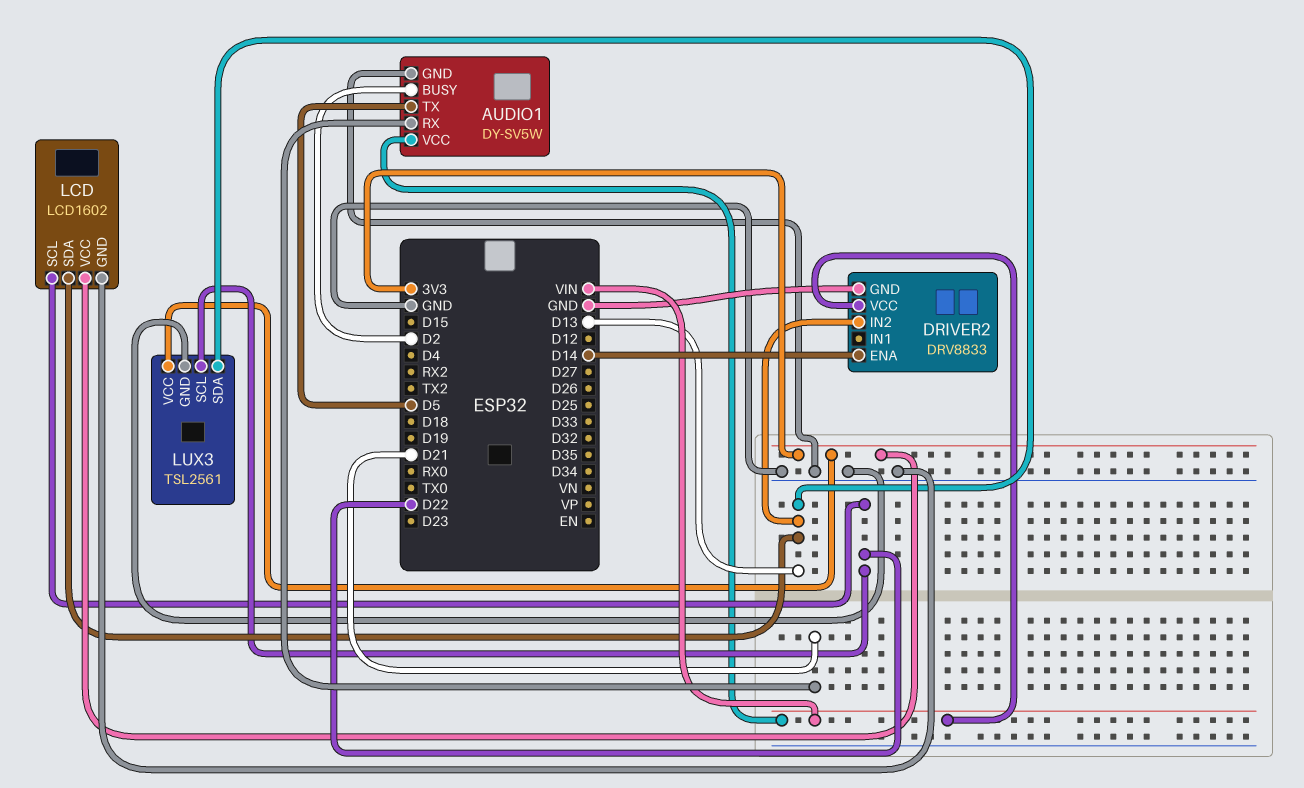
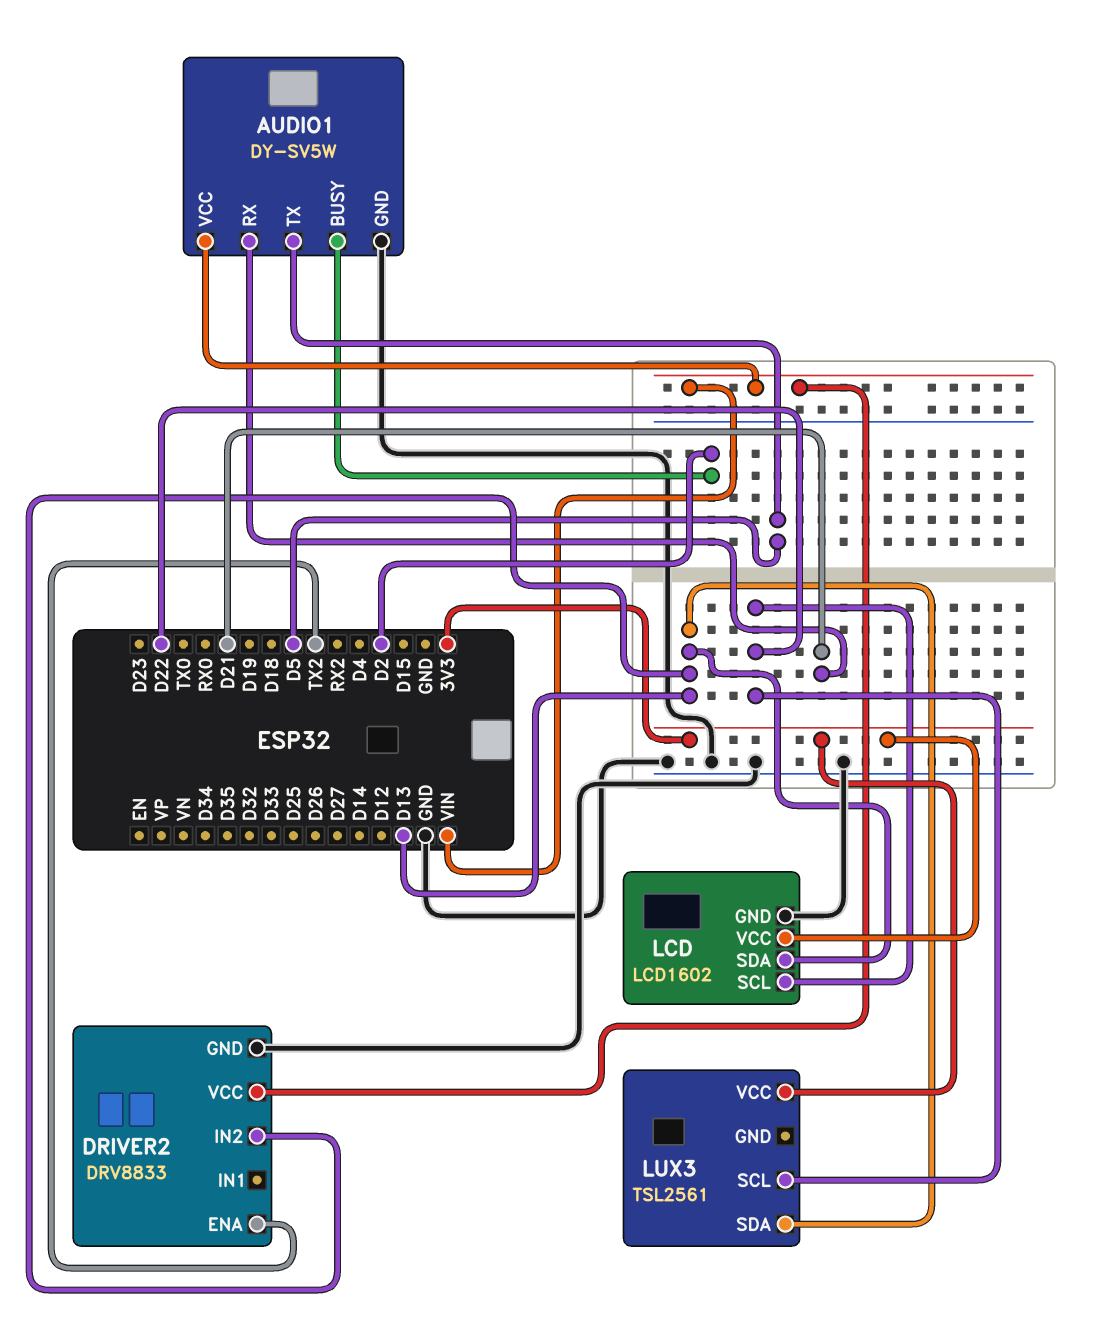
DRIVER2 pin ENA: D14 -> TX2
LUX3 pin GND: GND -> none

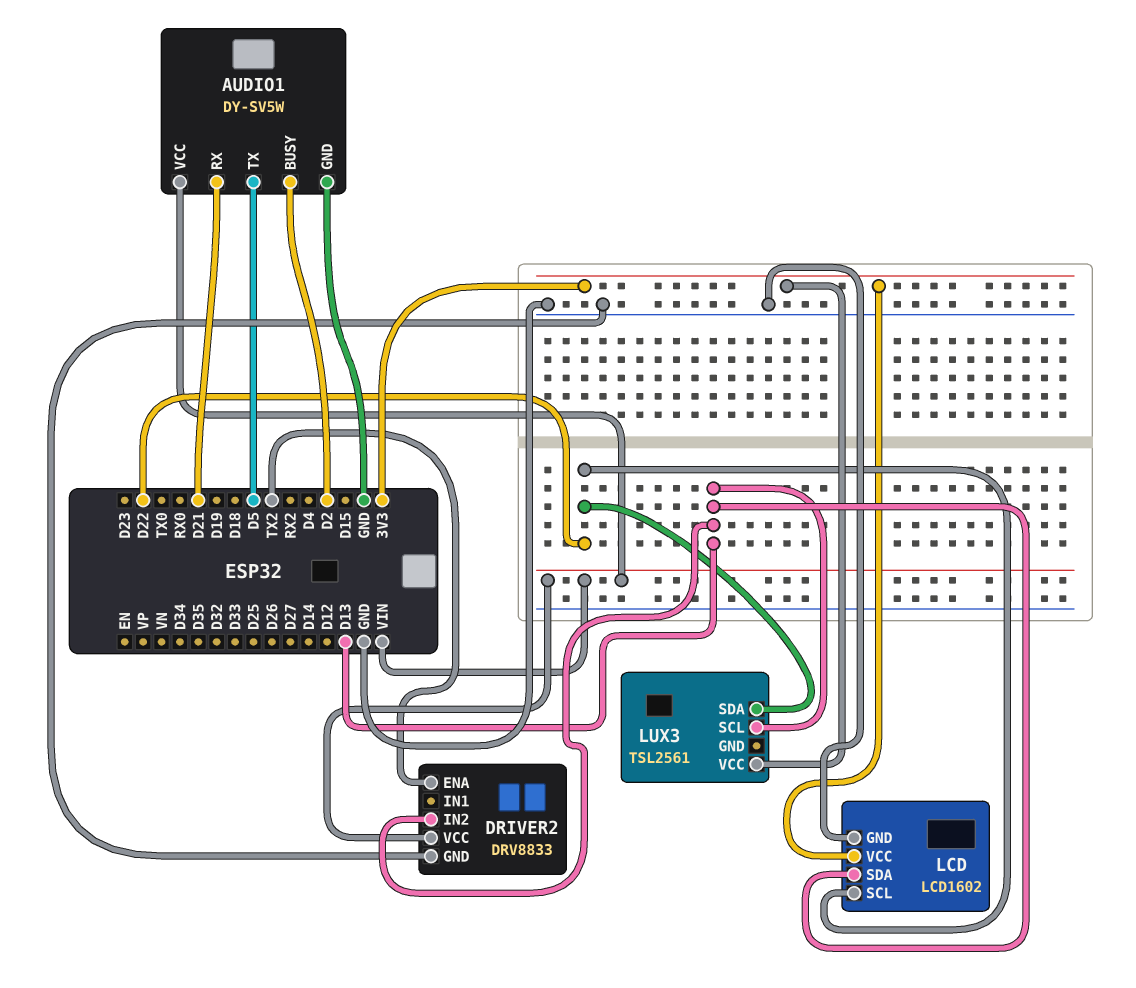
LUX3 pin SCL: D22 -> D13
LUX3 pin SDA: D13 -> D22

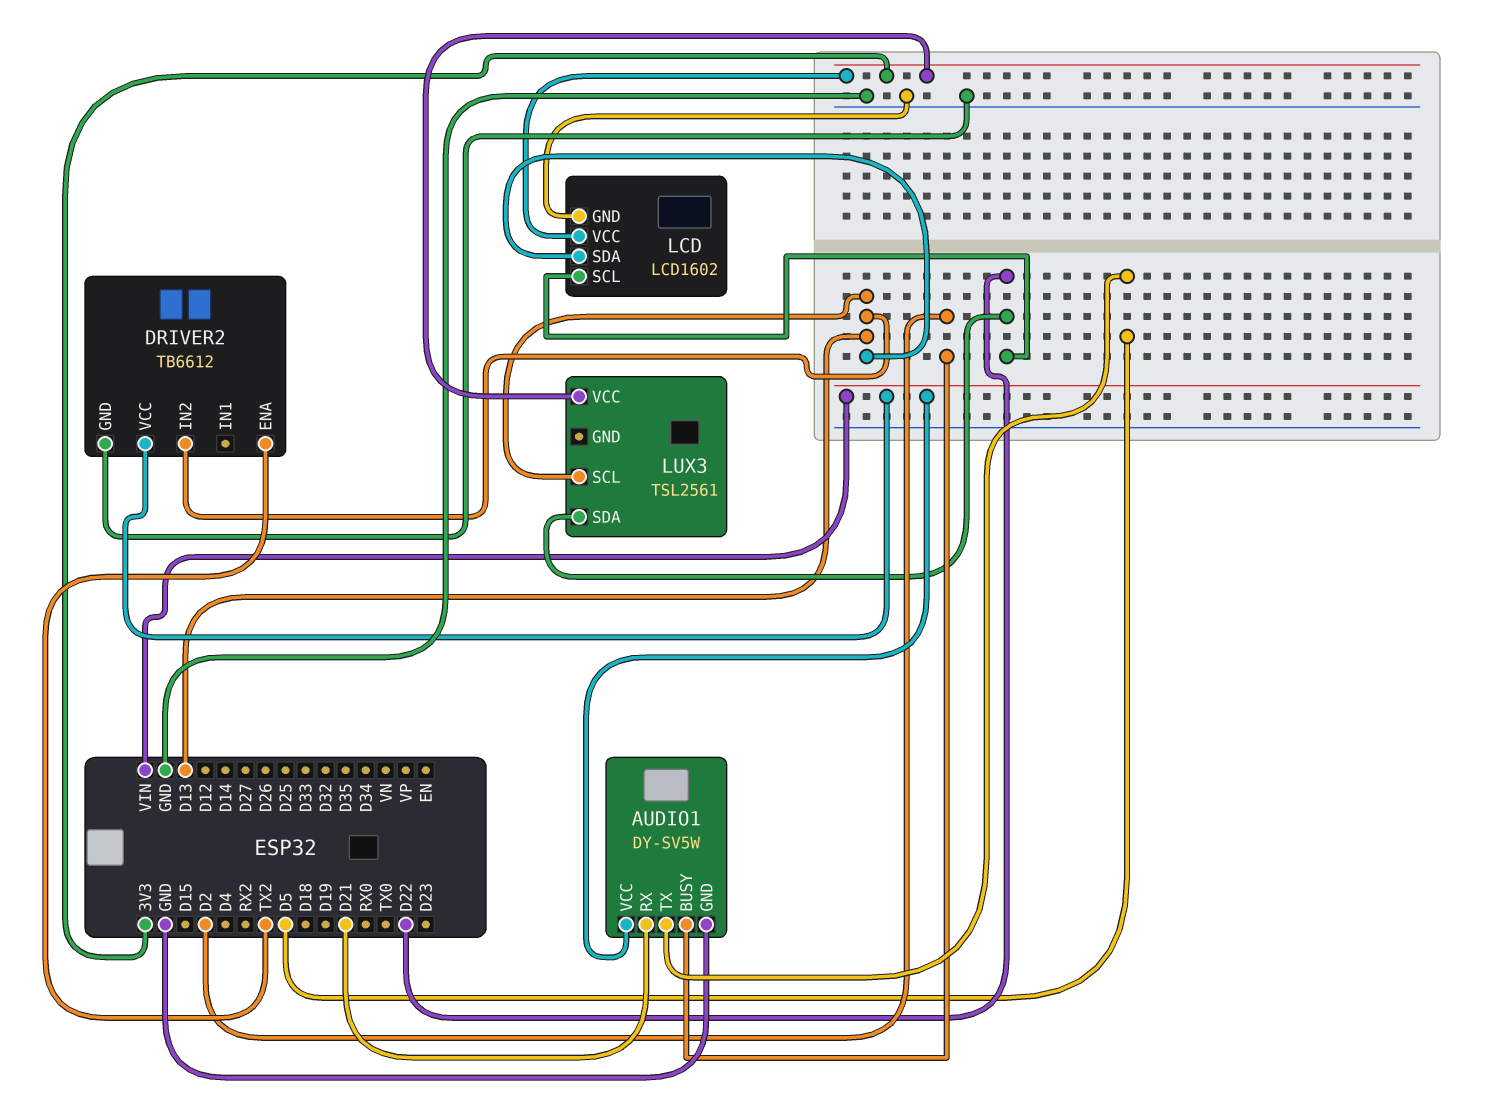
DRIVER2: DRV8833 -> TB6612

